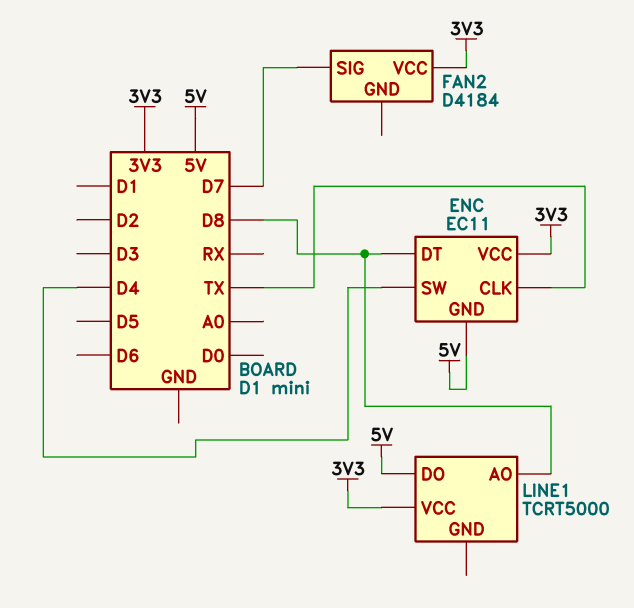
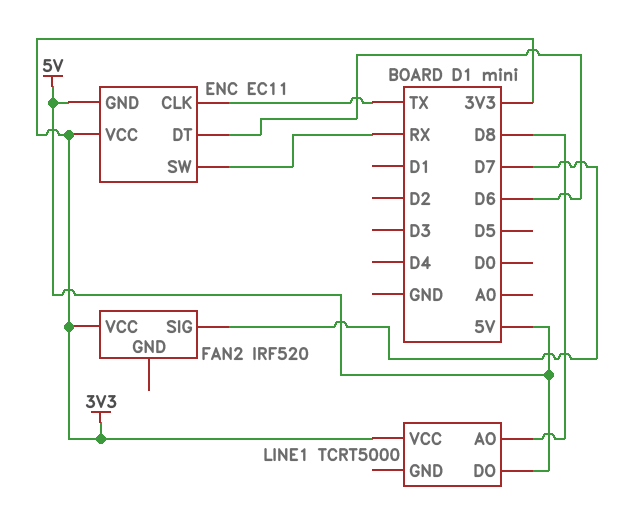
ENC pin DT: D8 -> D6
ENC pin SW: D4 -> RX
FAN2: D4184 -> IRF520

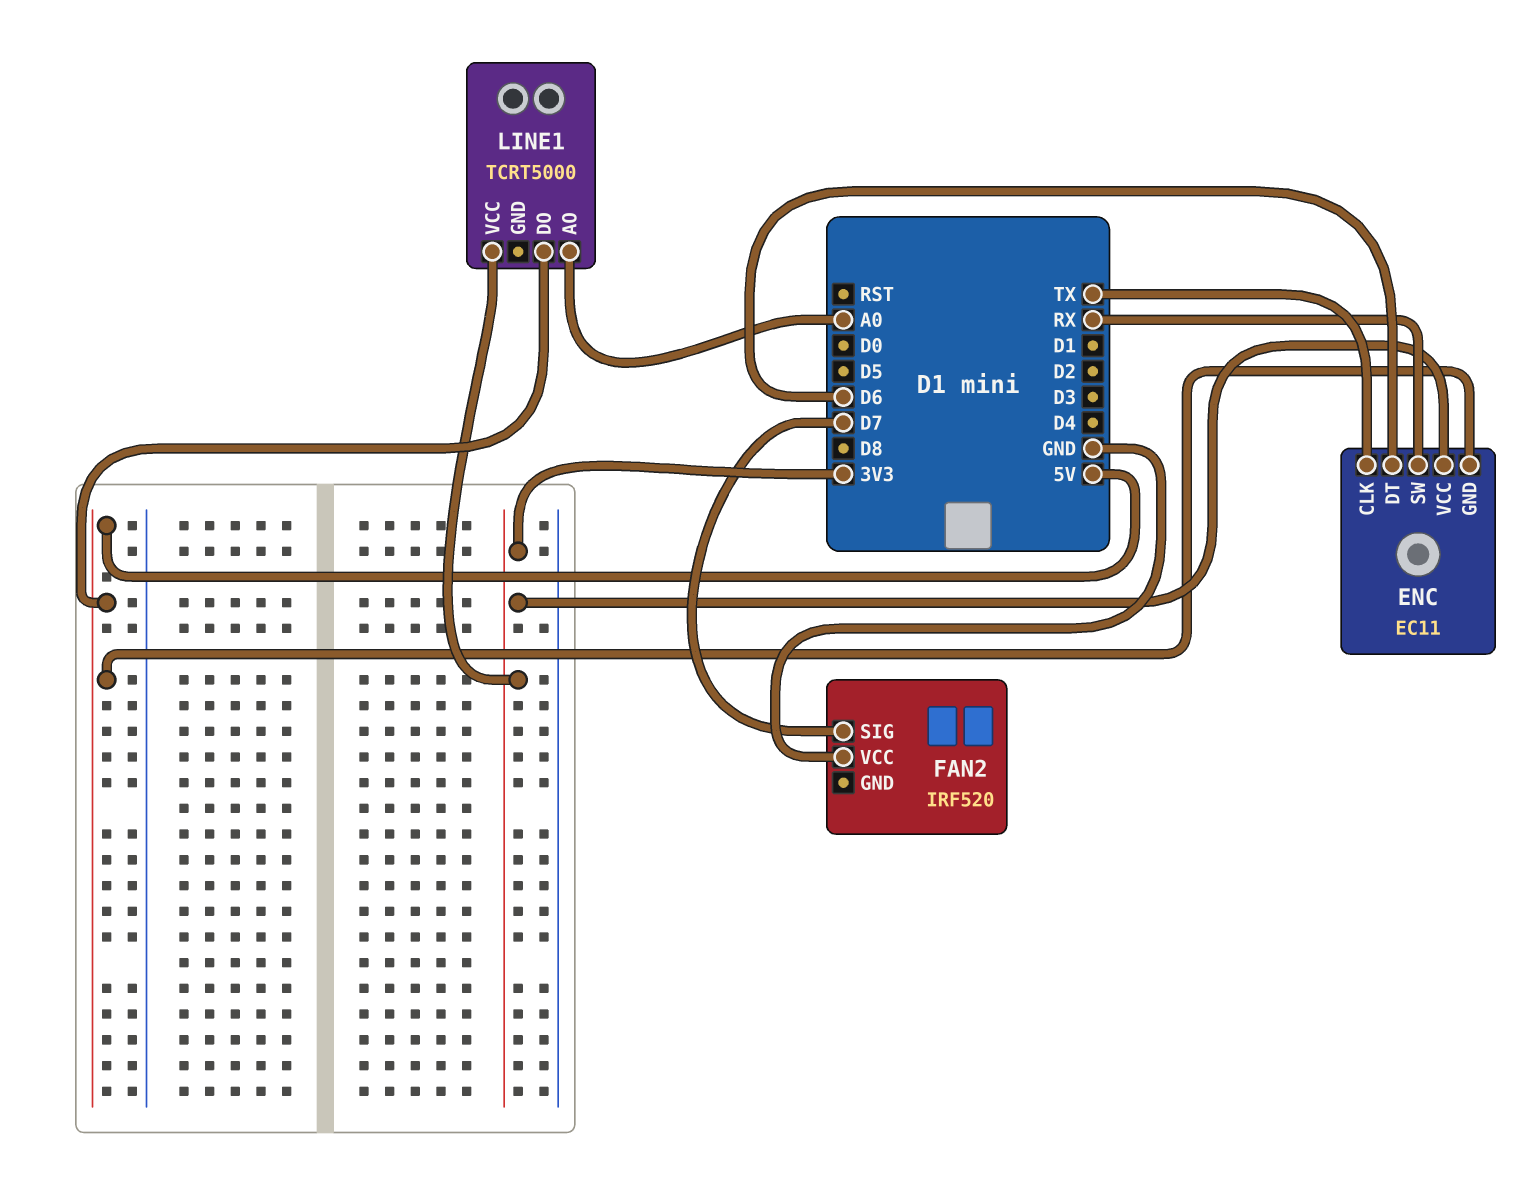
FAN2 pin VCC: 3V3 -> GND
LINE1 pin AO: D8 -> A0

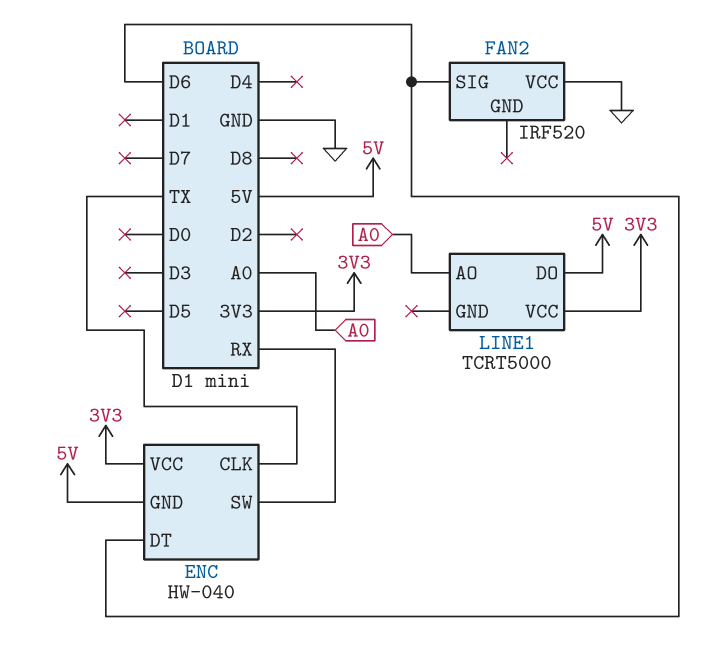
ENC: EC11 -> HW-040
FAN2 pin SIG: D7 -> D6

